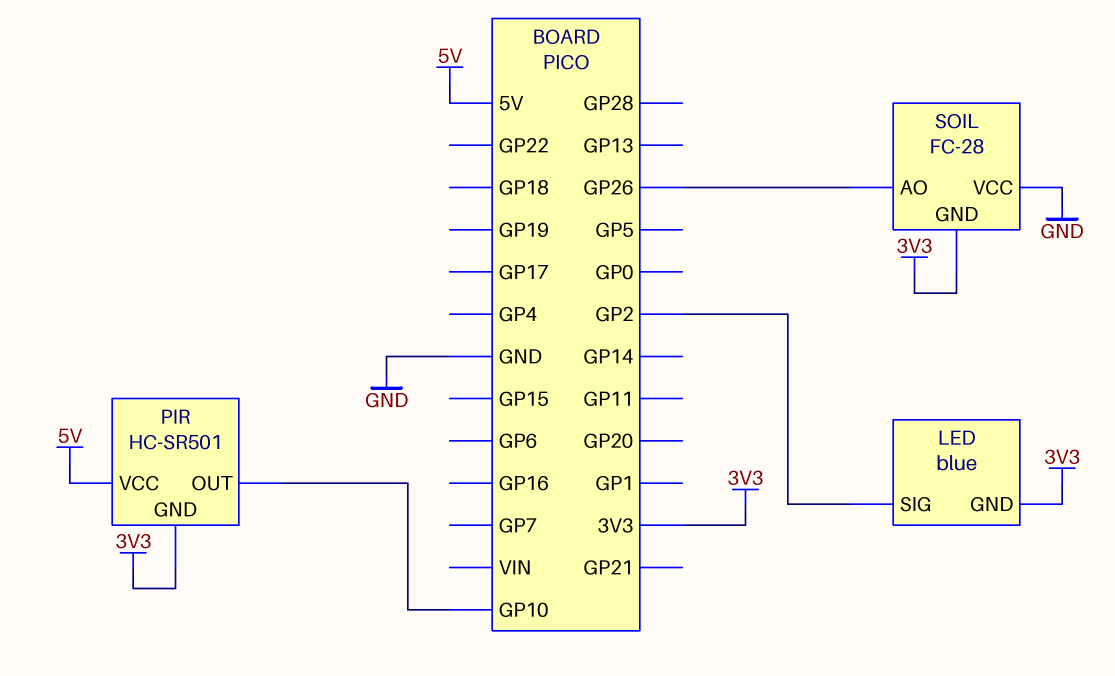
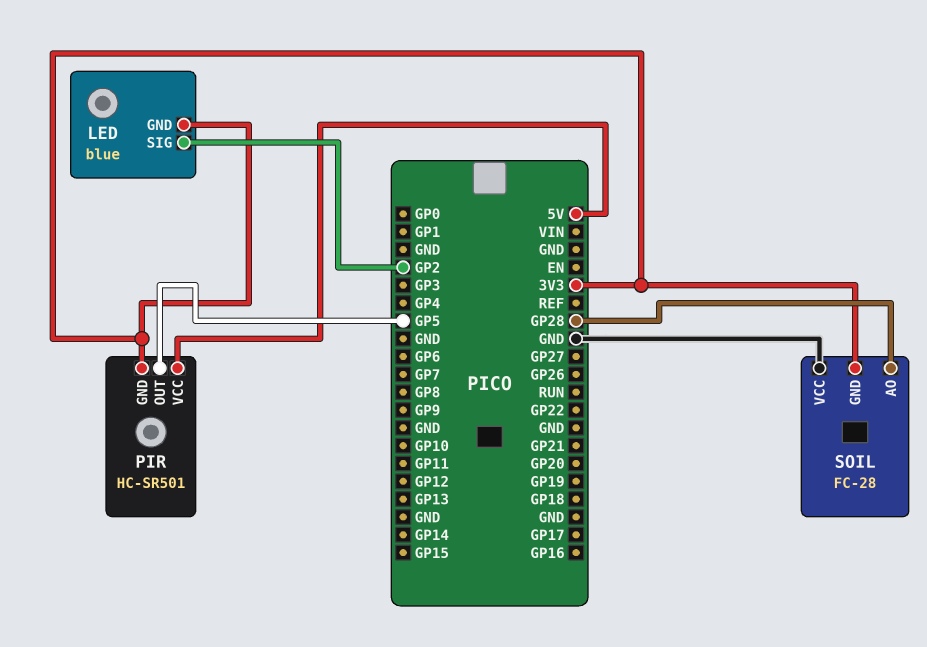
PIR pin OUT: GP10 -> GP5
SOIL pin AO: GP26 -> GP28

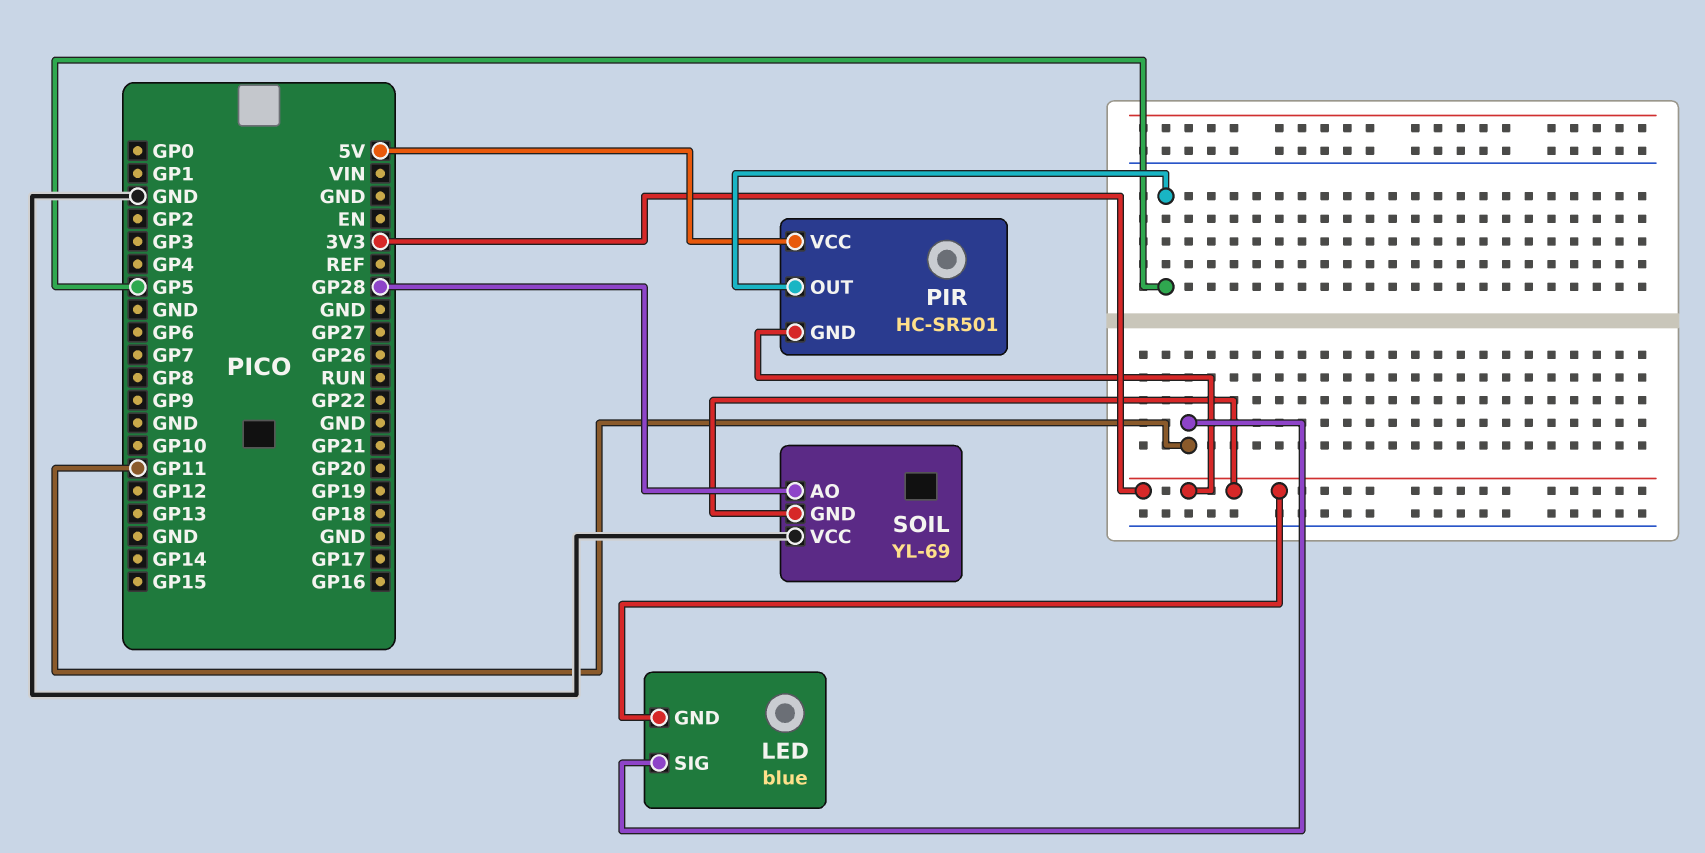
LED pin SIG: GP2 -> GP11
SOIL: FC-28 -> YL-69

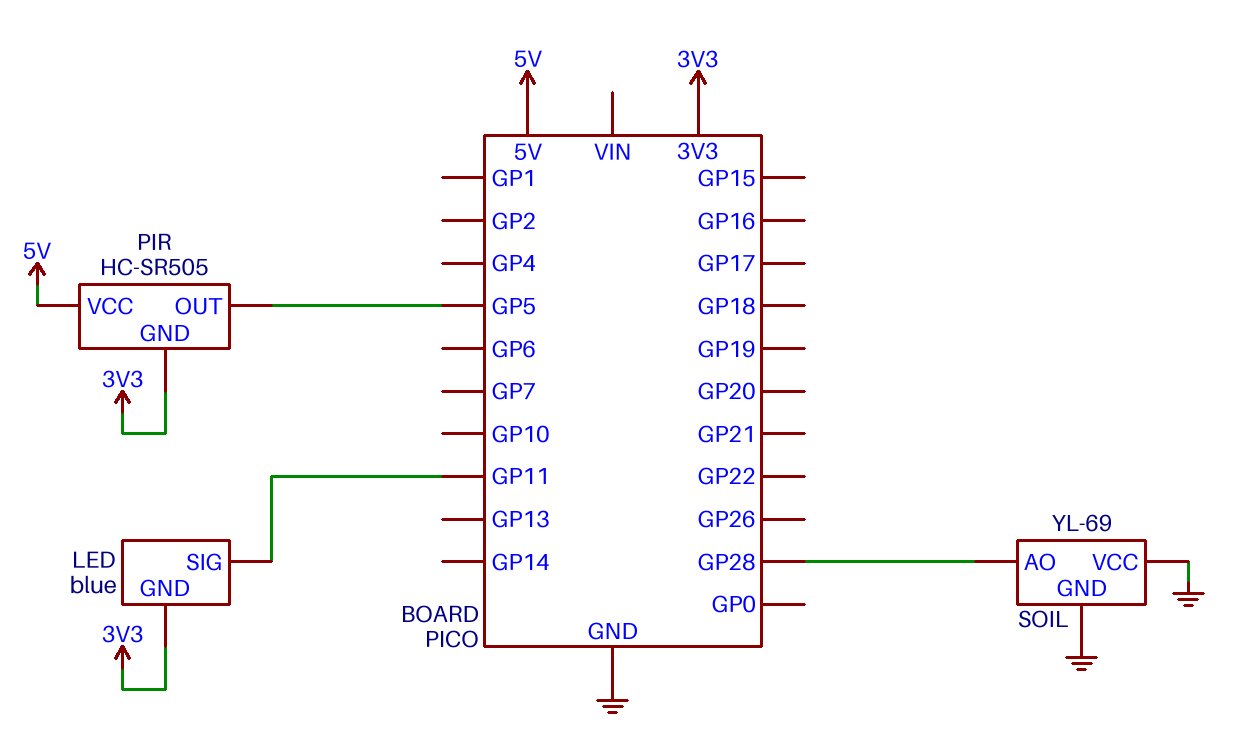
PIR: HC-SR501 -> HC-SR505
SOIL pin GND: 3V3 -> GND

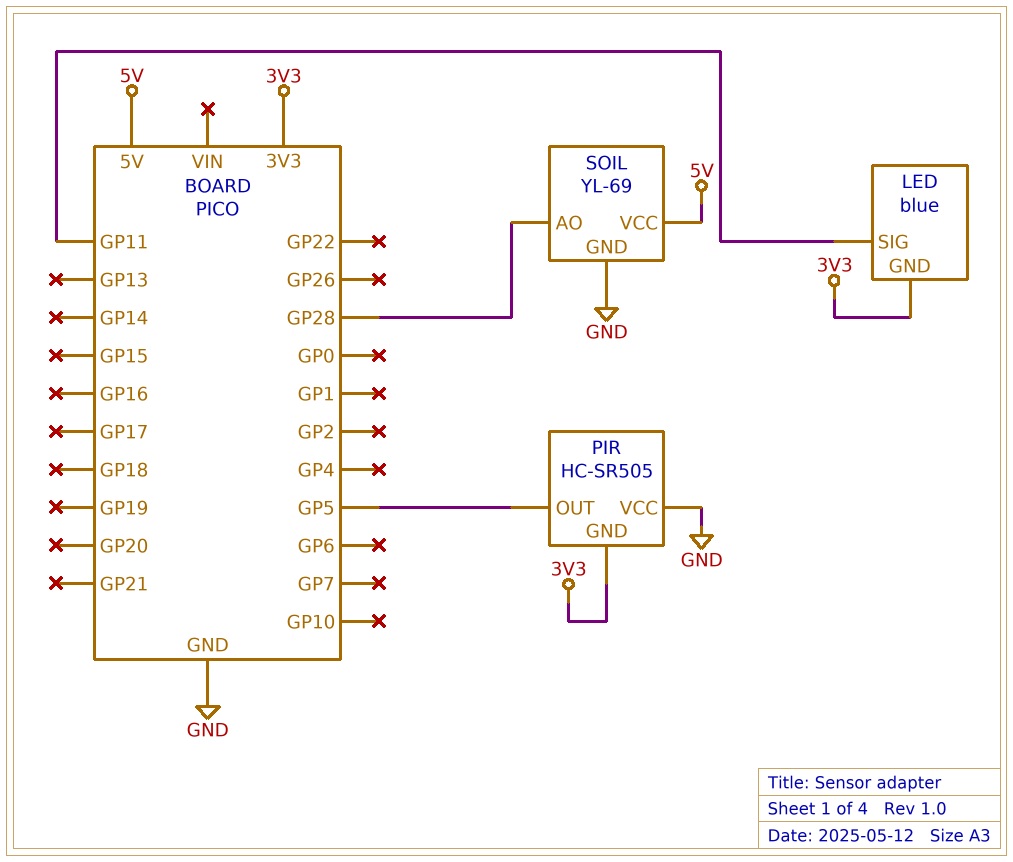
PIR pin VCC: 5V -> GND
SOIL pin VCC: GND -> 5V

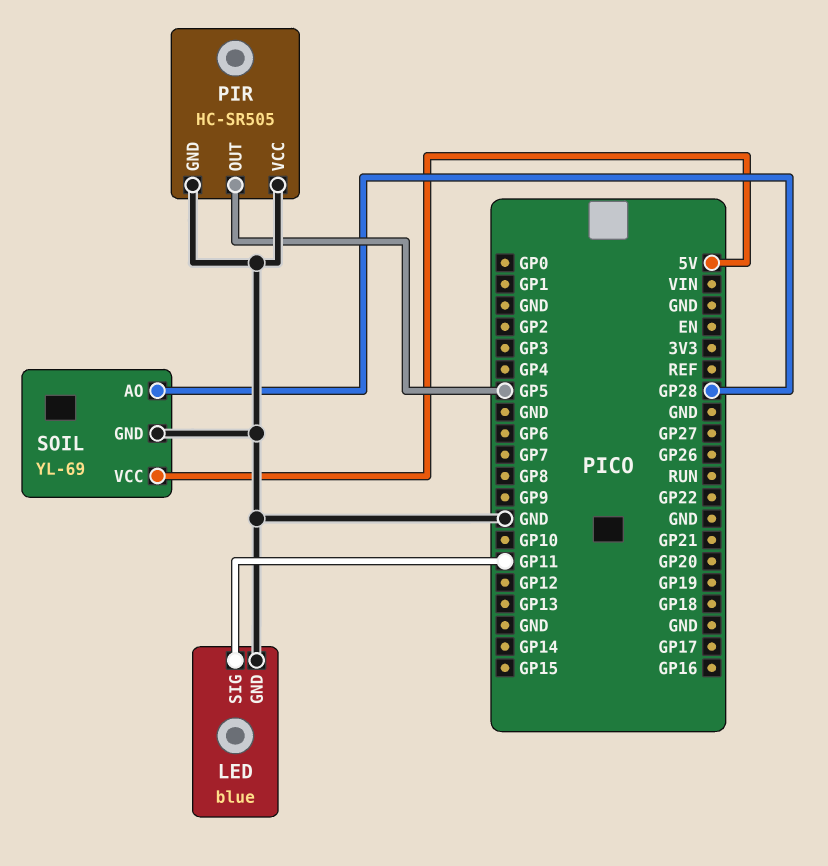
LED pin GND: 3V3 -> GND
PIR pin GND: 3V3 -> GND

